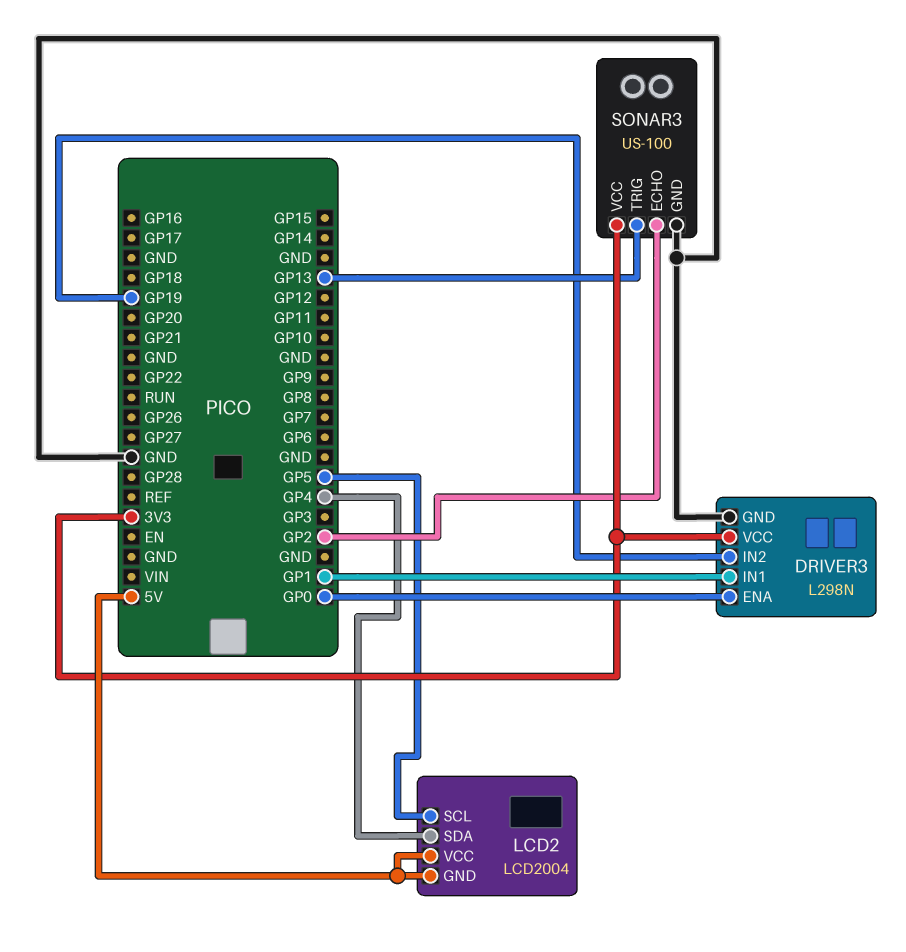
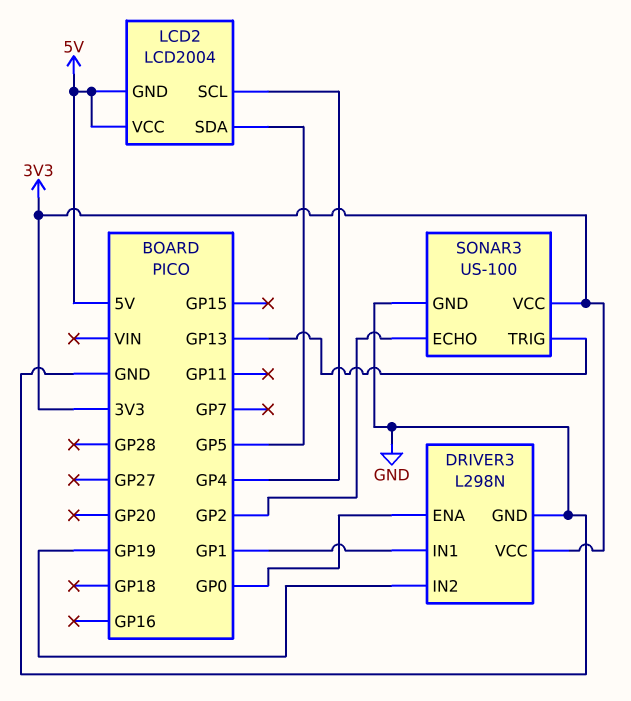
LCD2 pin SCL: GP5 -> GP4
LCD2 pin SDA: GP4 -> GP5

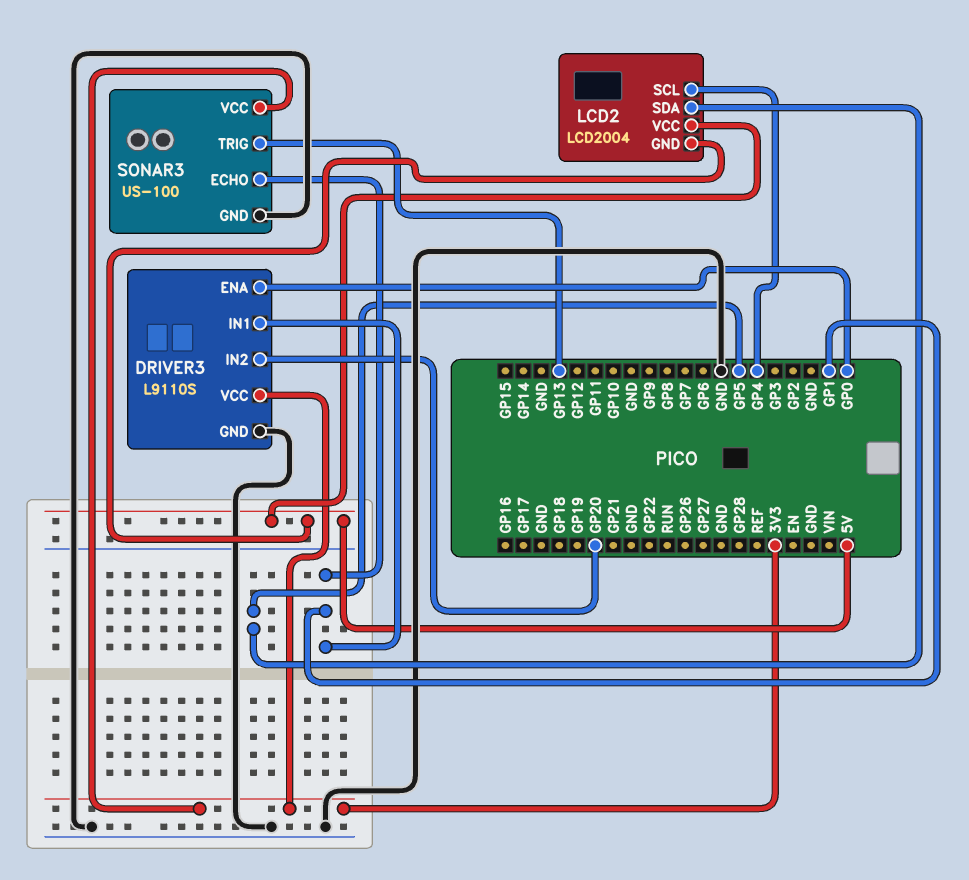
DRIVER3: L298N -> L9110S
DRIVER3 pin IN2: GP19 -> GP20
SONAR3 pin ECHO: GP2 -> GP1

